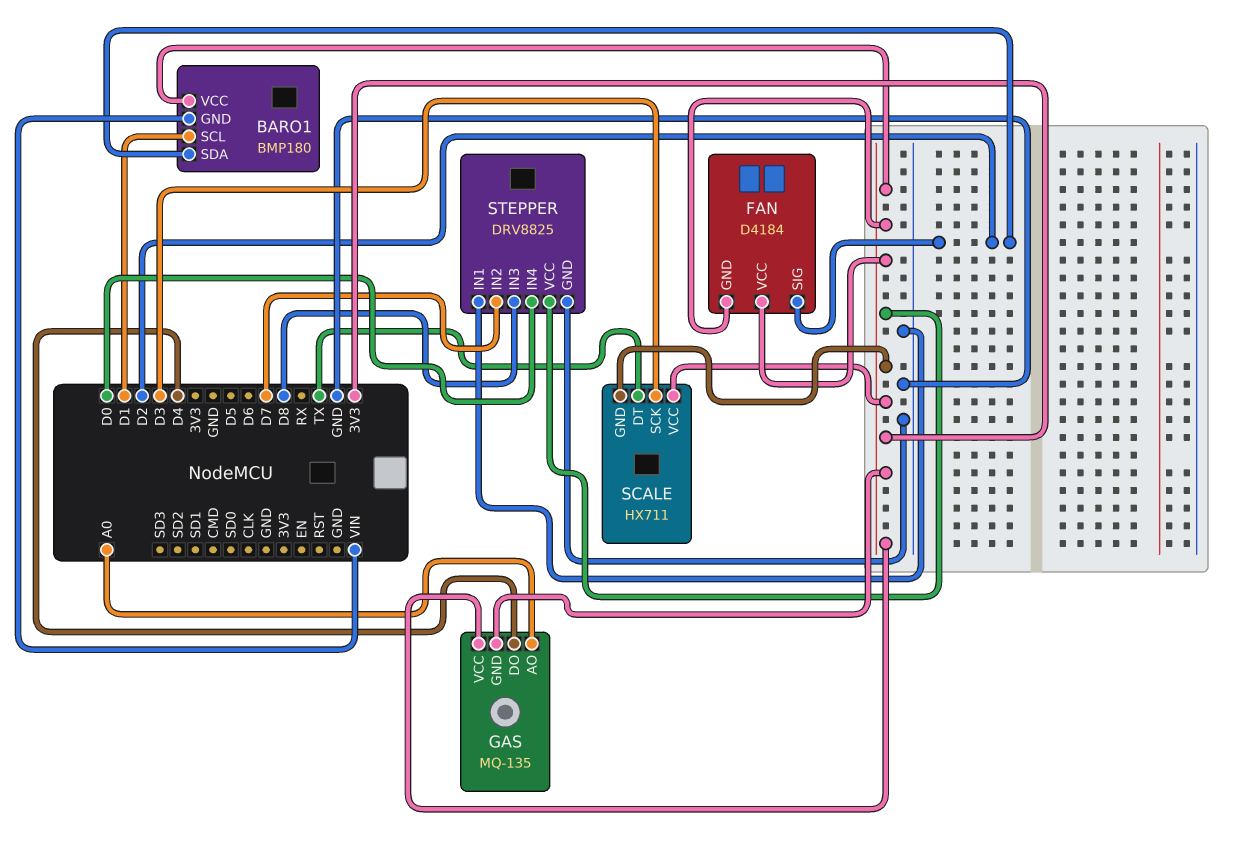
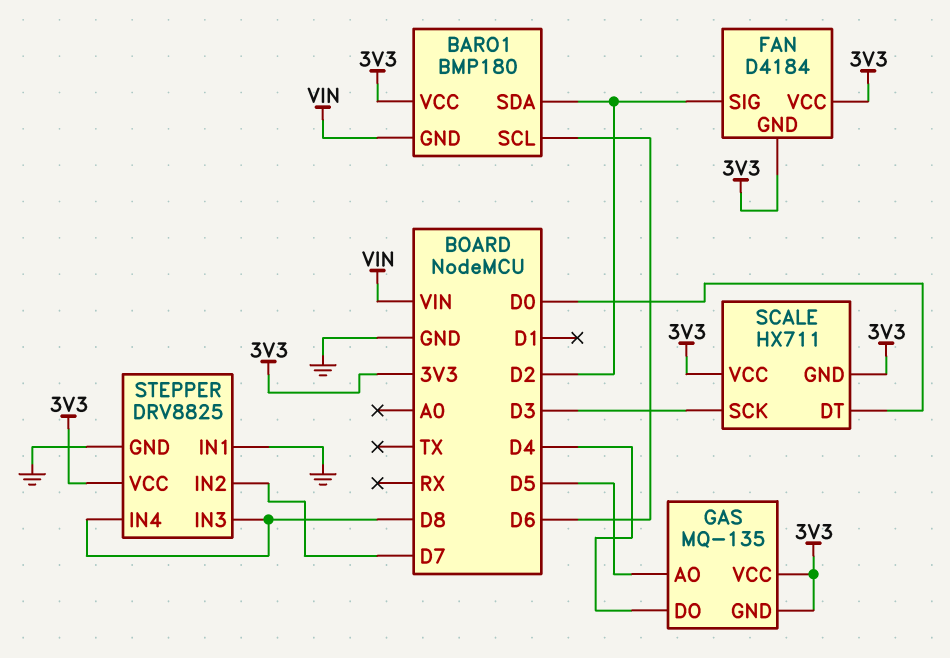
BARO1 pin SCL: D1 -> D6
GAS pin AO: A0 -> D5
SCALE pin DT: TX -> D0
STEPPER pin IN4: D0 -> D8

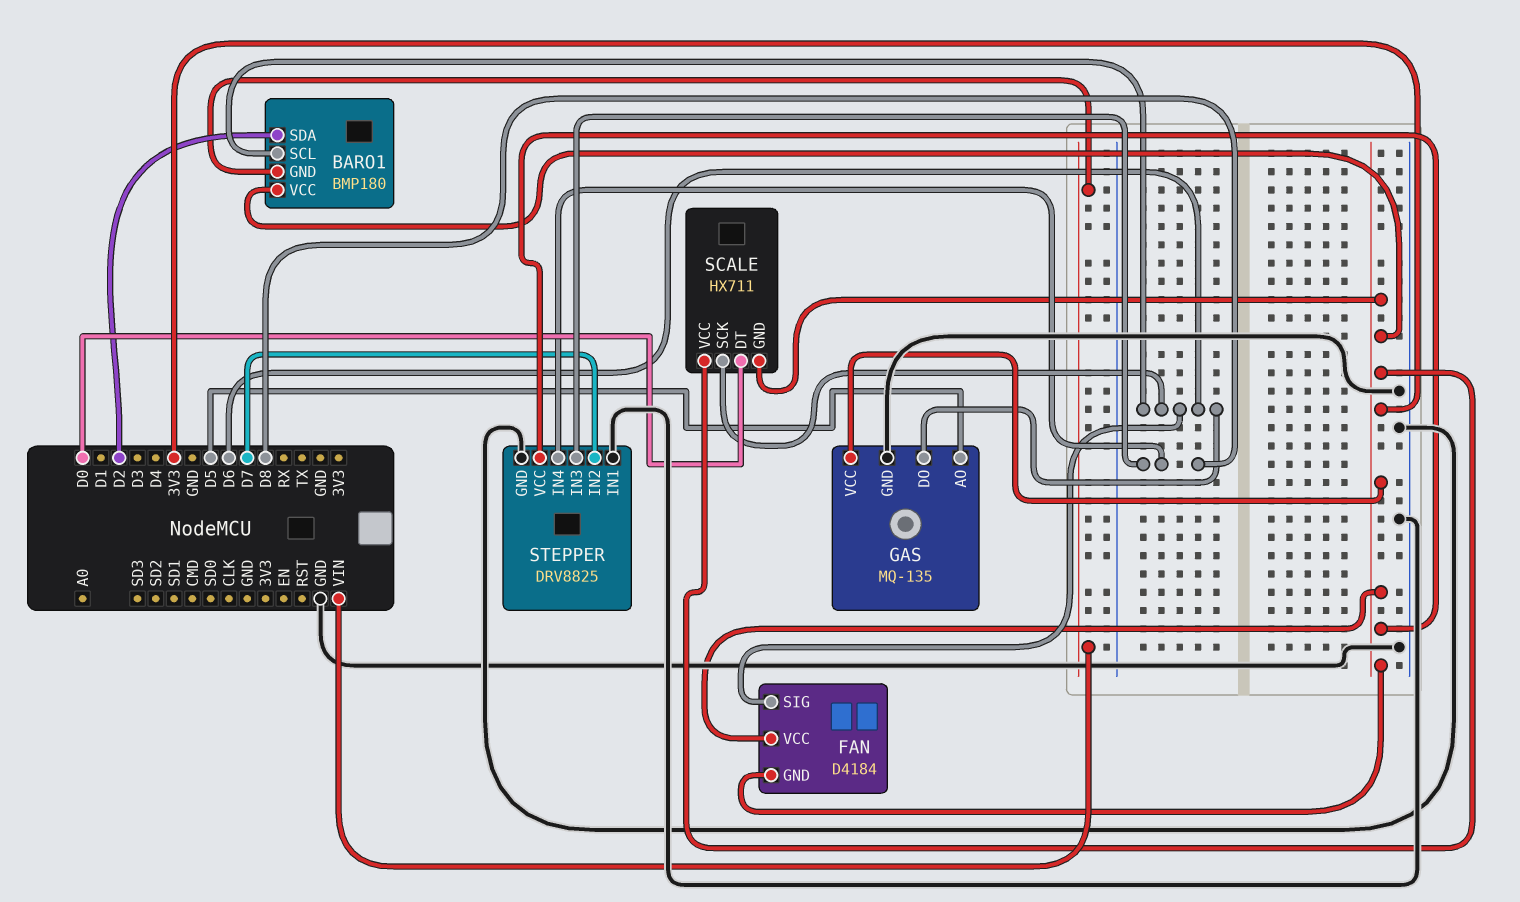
FAN pin SIG: D2 -> D6
GAS pin DO: D4 -> D6
GAS pin GND: 3V3 -> GND
SCALE pin SCK: D3 -> D6

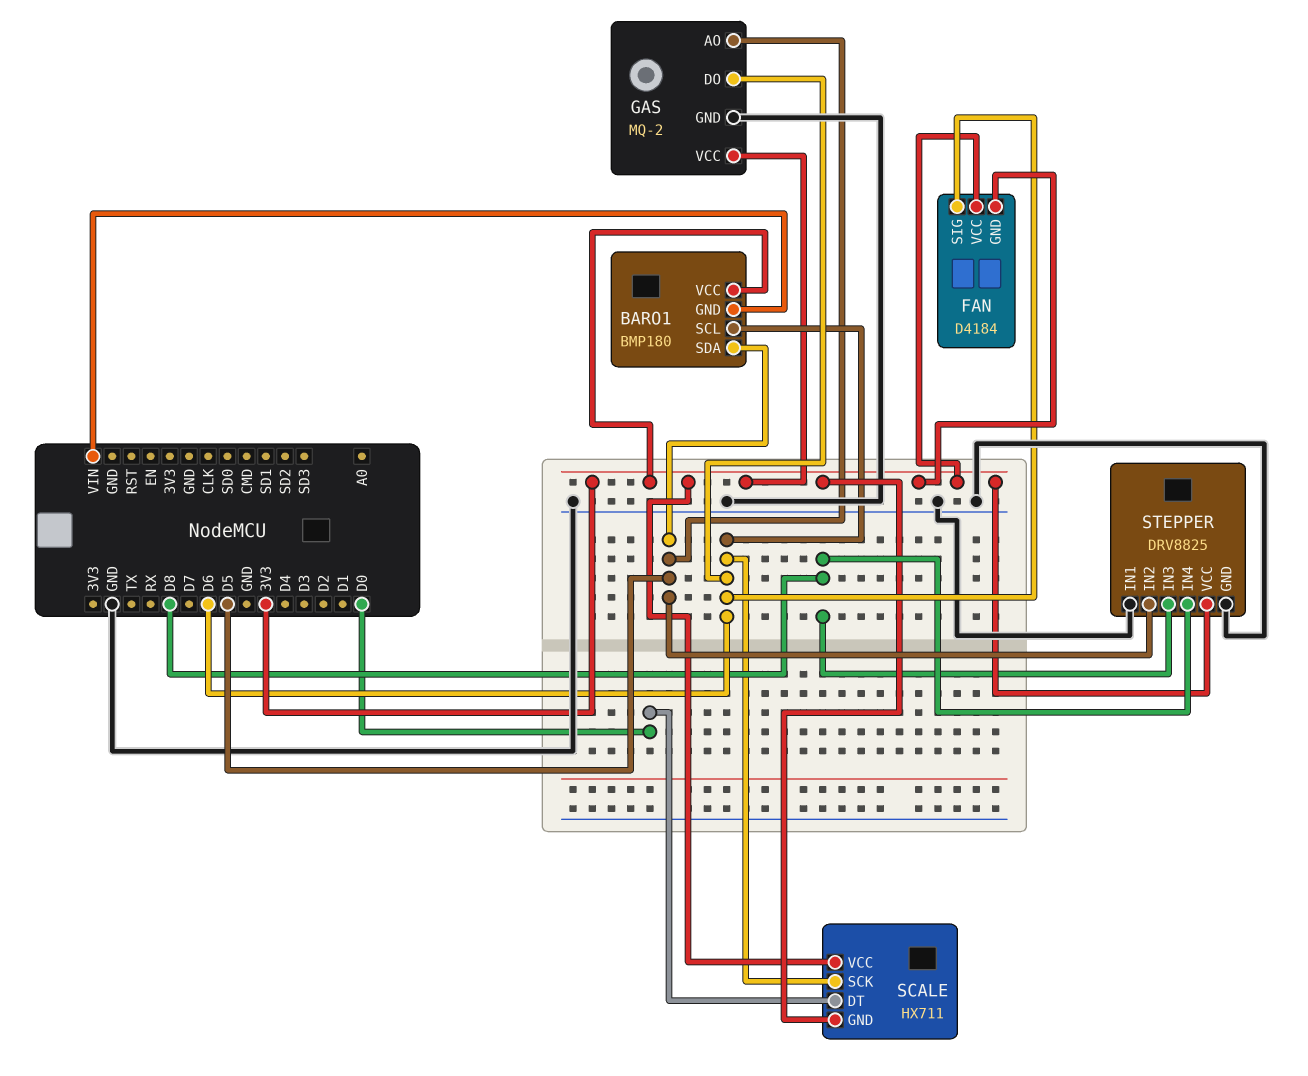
BARO1 pin SDA: D2 -> D5
GAS: MQ-135 -> MQ-2
STEPPER pin IN2: D7 -> D5

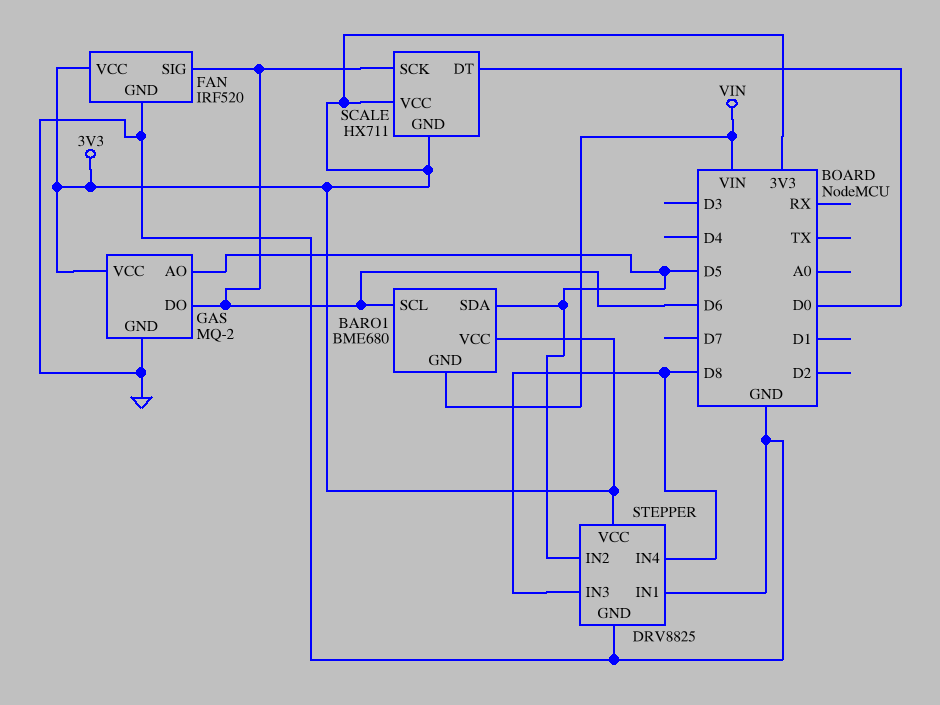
BARO1: BMP180 -> BME680
FAN: D4184 -> IRF520
FAN pin GND: 3V3 -> GND

